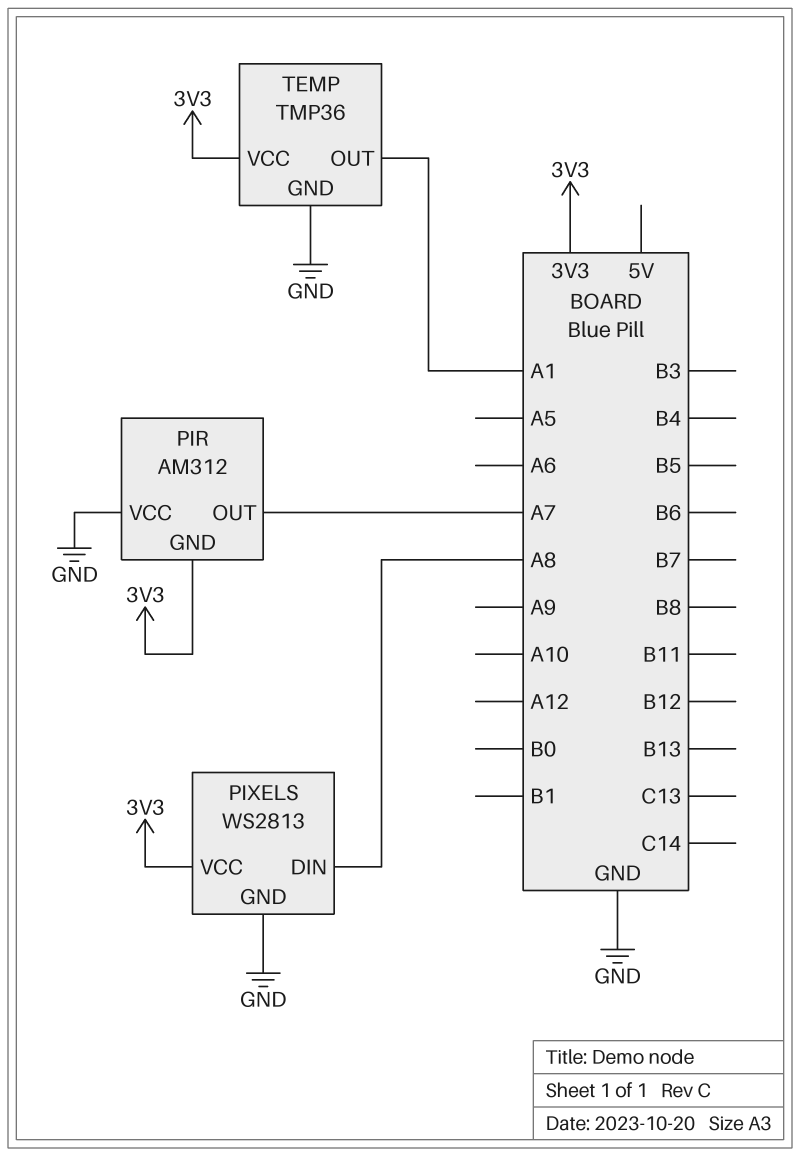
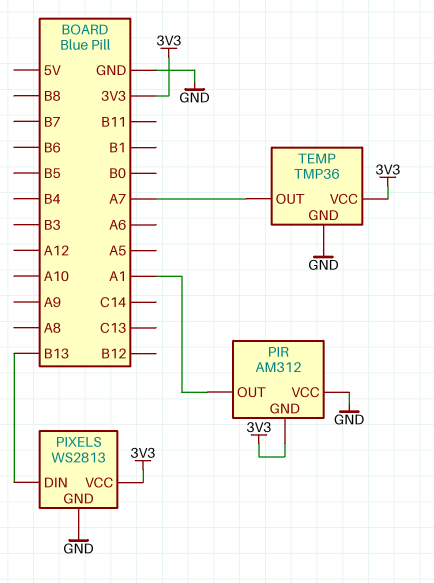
PIR pin OUT: A7 -> A1
PIXELS pin DIN: A8 -> B13
TEMP pin OUT: A1 -> A7

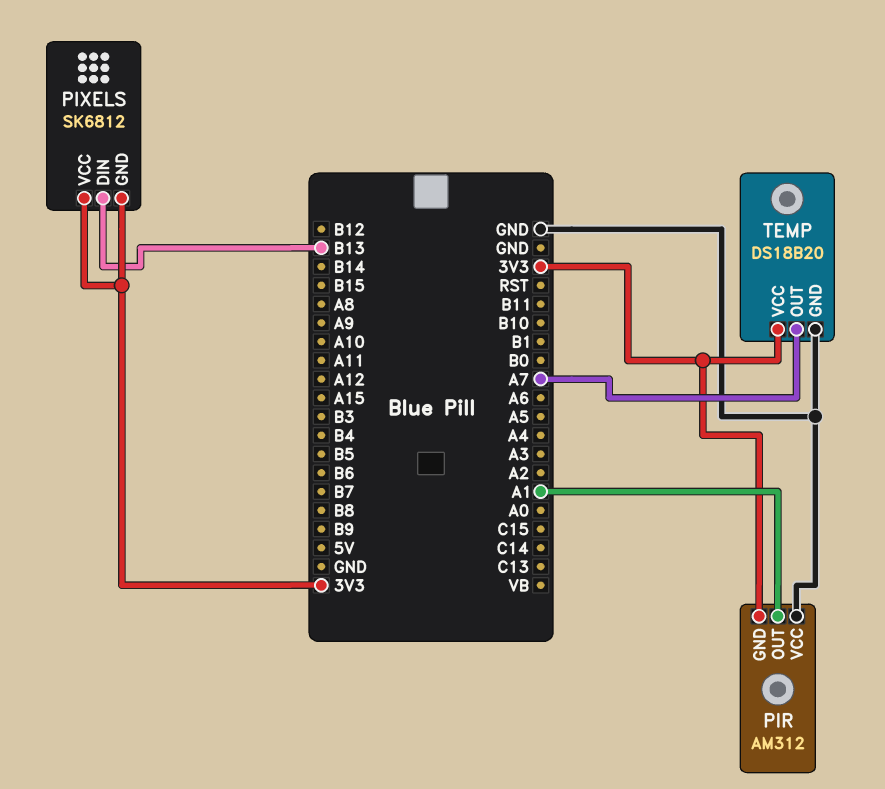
PIXELS: WS2813 -> SK6812
PIXELS pin GND: GND -> 3V3
TEMP: TMP36 -> DS18B20

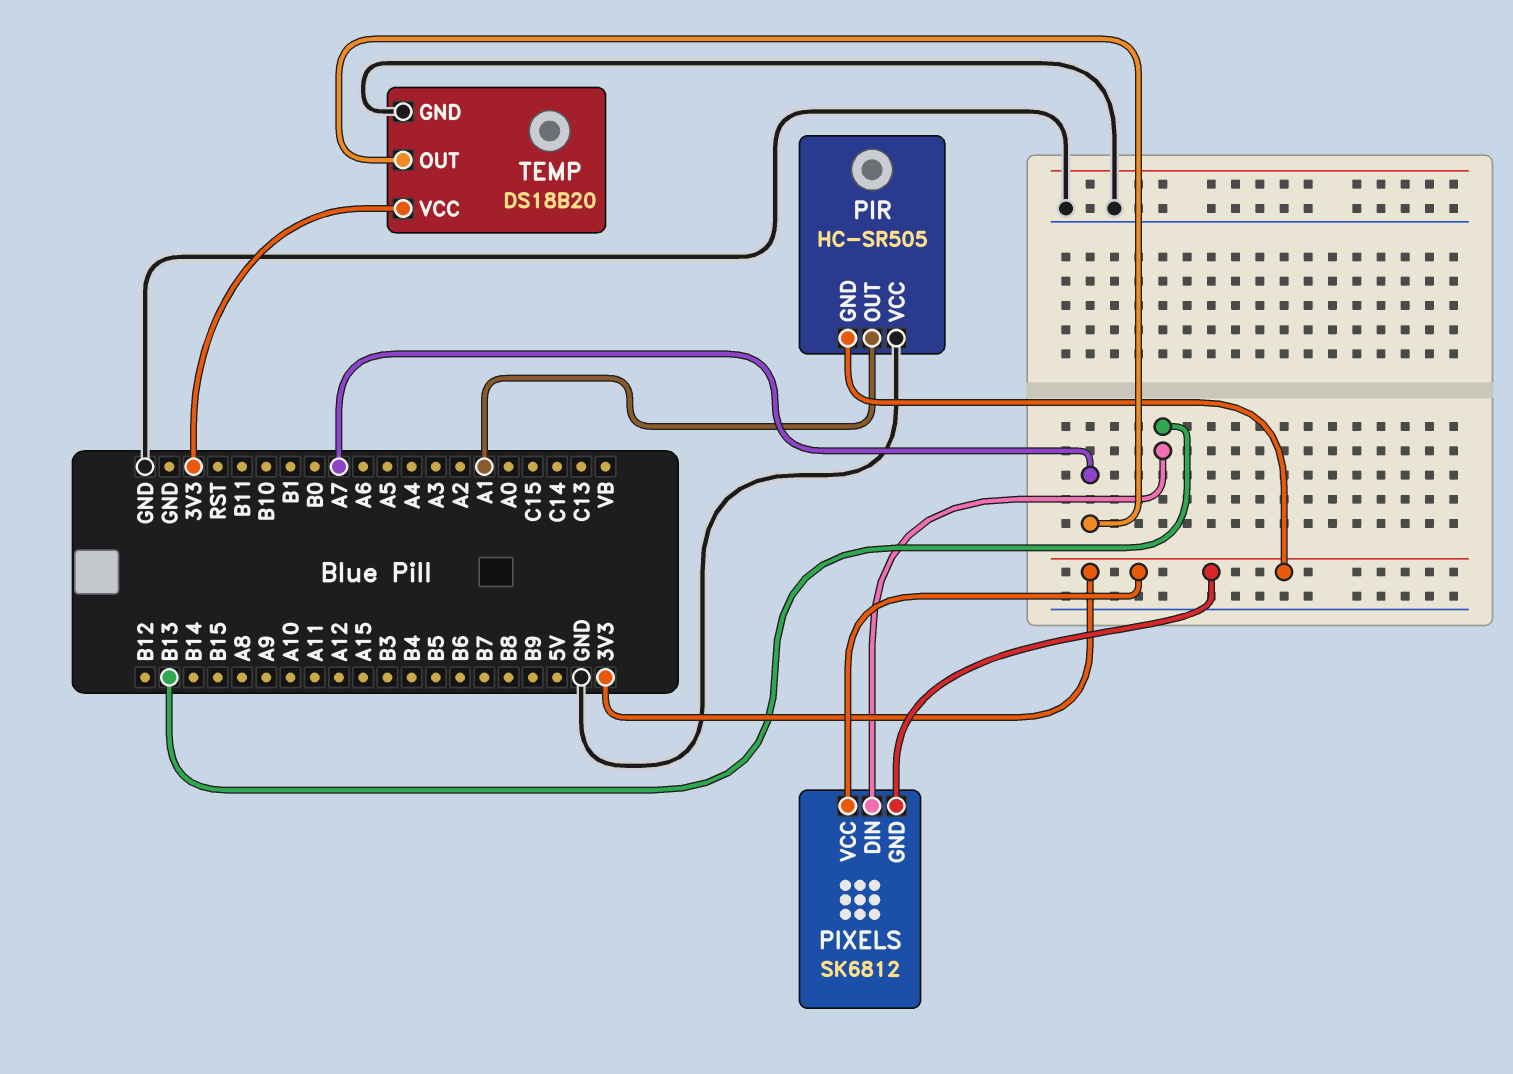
PIR: AM312 -> HC-SR505

